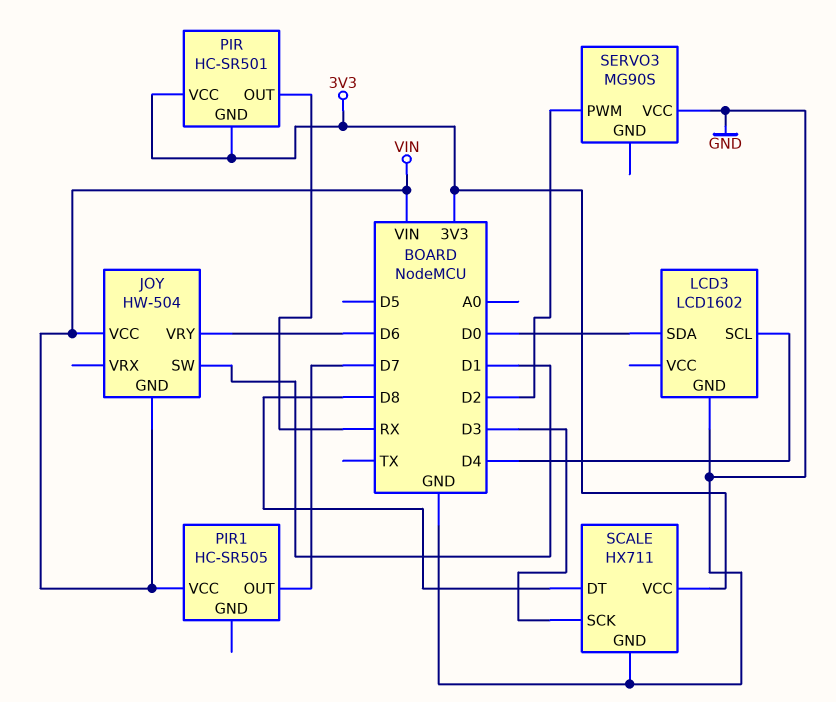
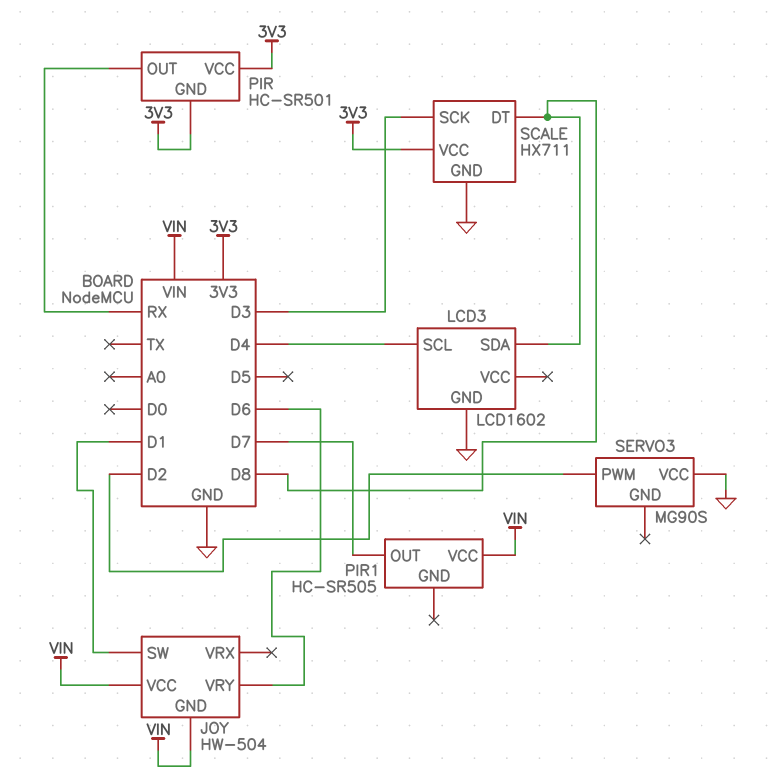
LCD3 pin SDA: D0 -> D8

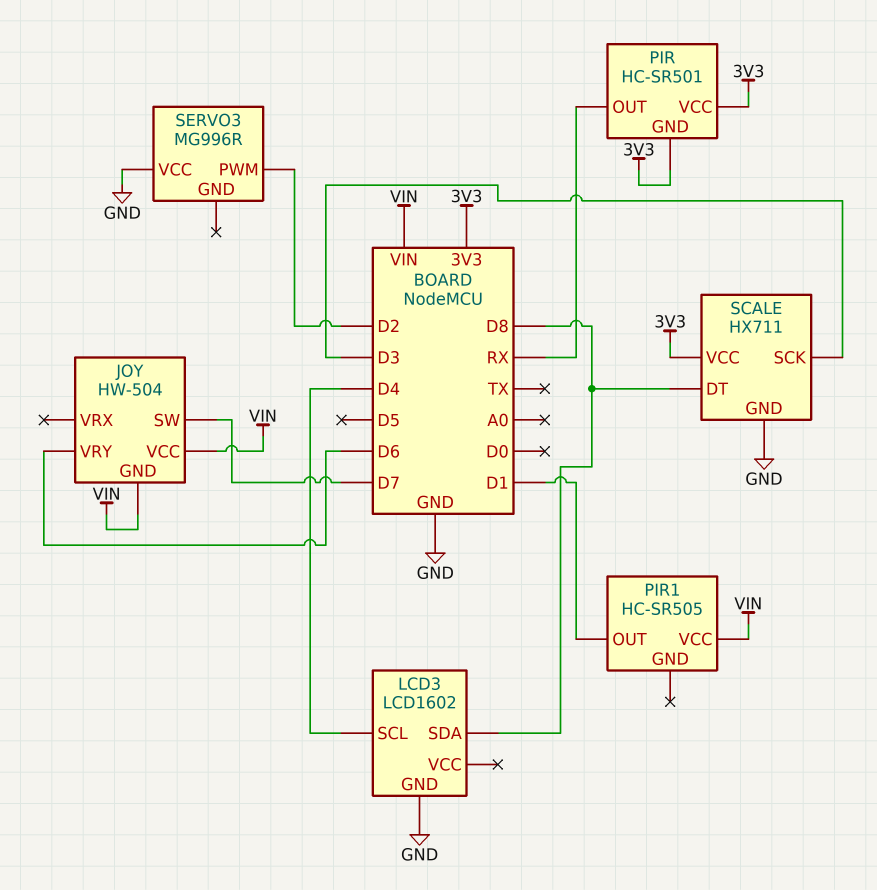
JOY pin SW: D1 -> D7
PIR1 pin OUT: D7 -> D1
SERVO3: MG90S -> MG996R

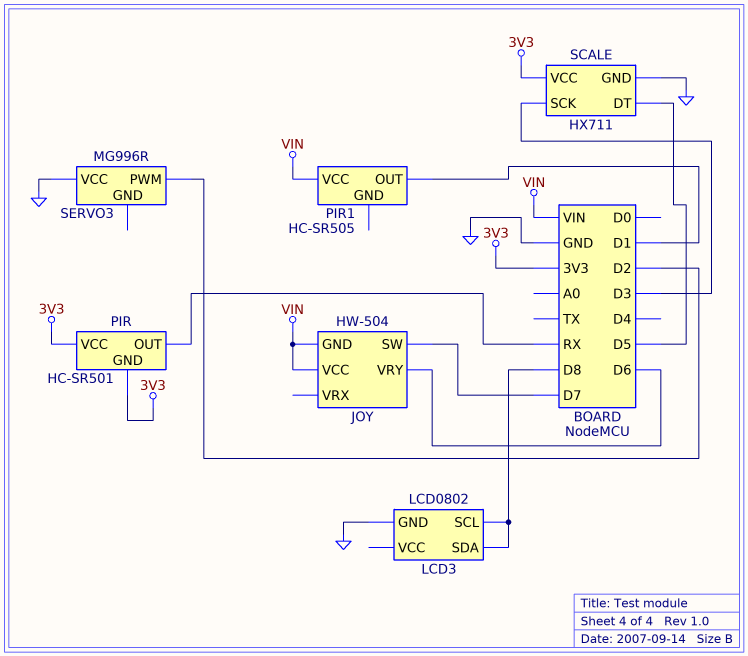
LCD3: LCD1602 -> LCD0802
LCD3 pin SCL: D4 -> D8
SCALE pin DT: D8 -> D5

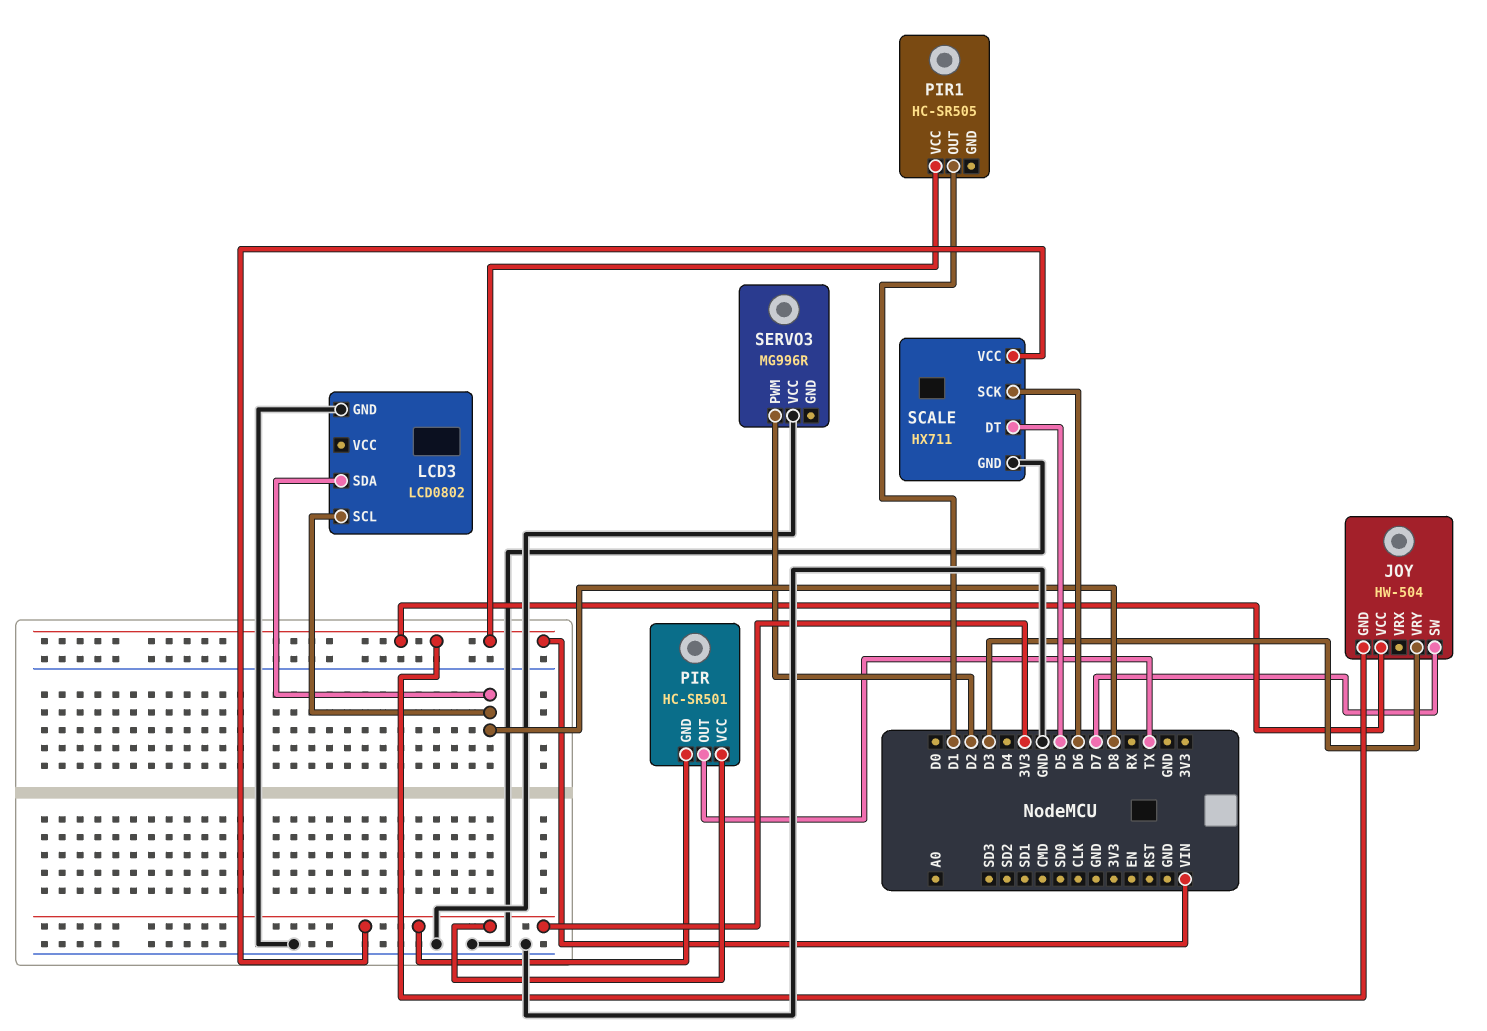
JOY pin VRY: D6 -> D3
PIR pin OUT: RX -> TX
SCALE pin SCK: D3 -> D6

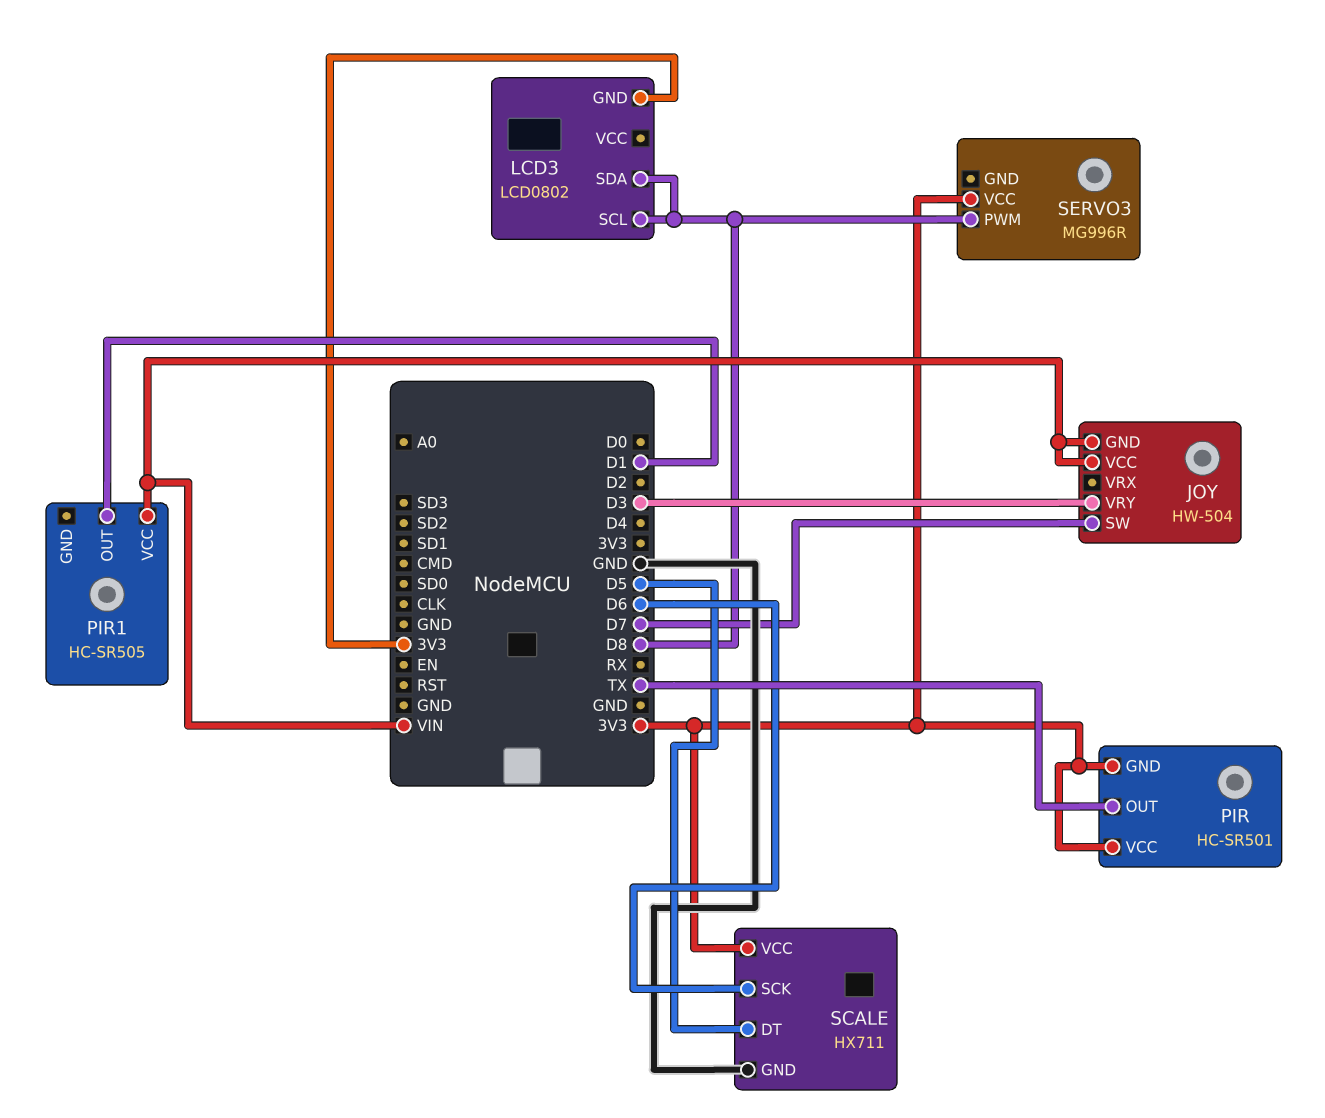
LCD3 pin GND: GND -> 3V3
SERVO3 pin PWM: D2 -> D8
SERVO3 pin VCC: GND -> 3V3

